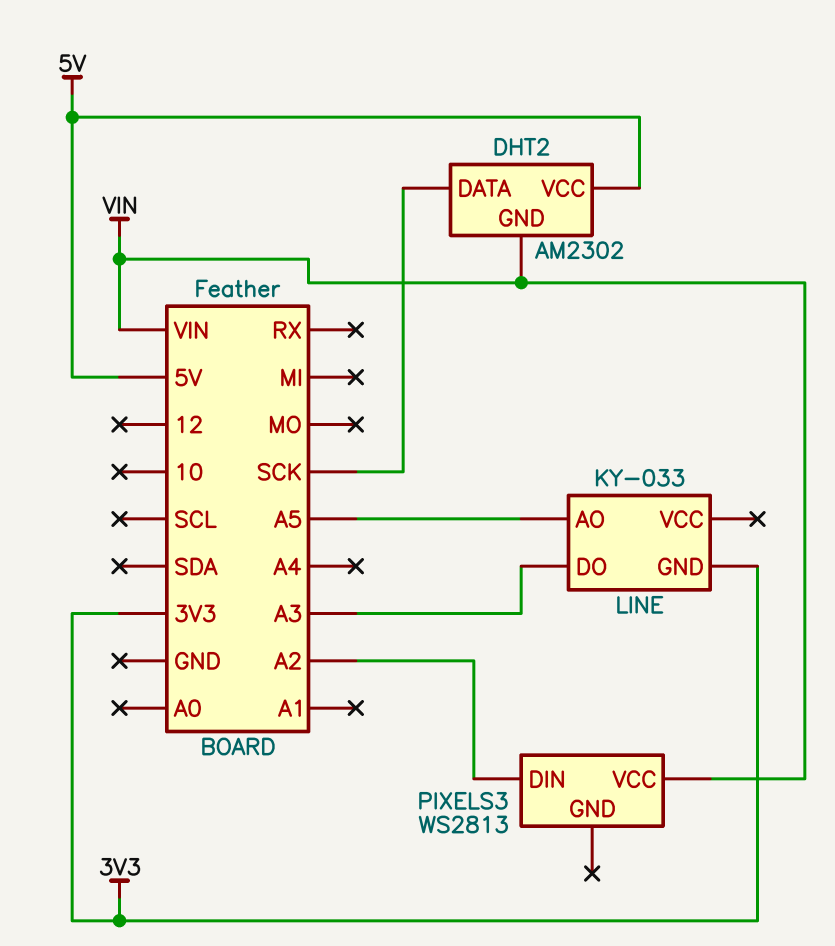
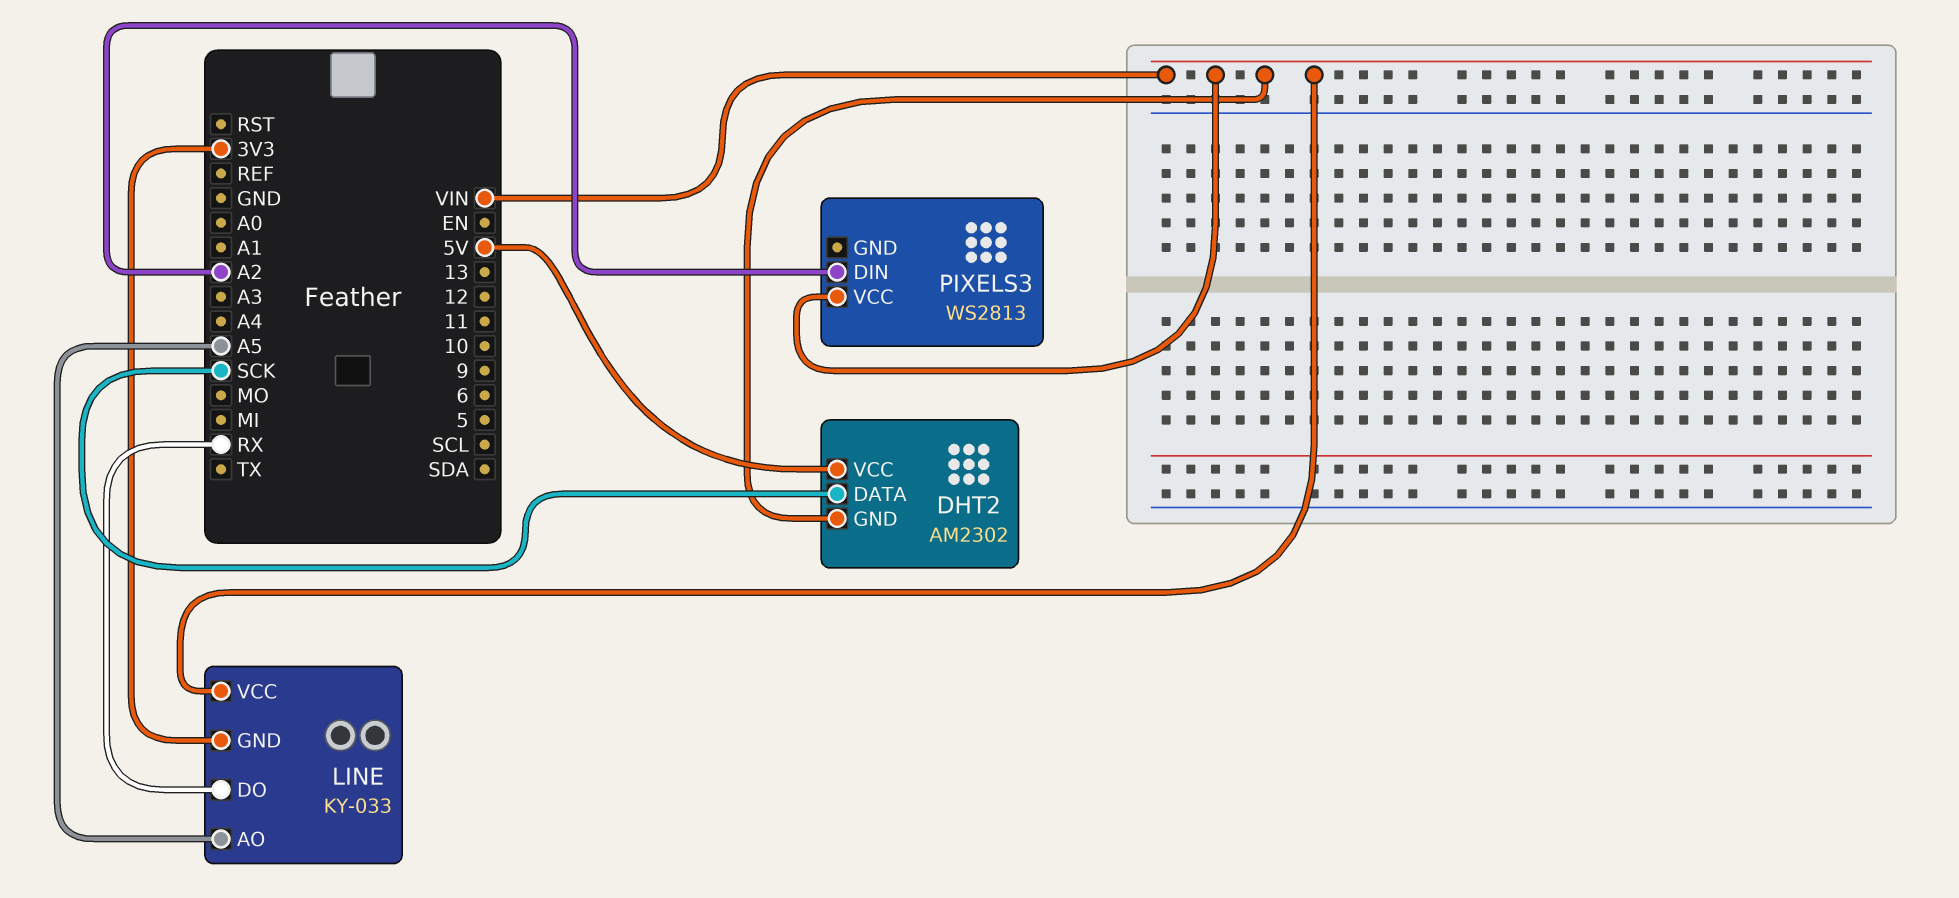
LINE pin DO: A3 -> RX
LINE pin VCC: none -> VIN

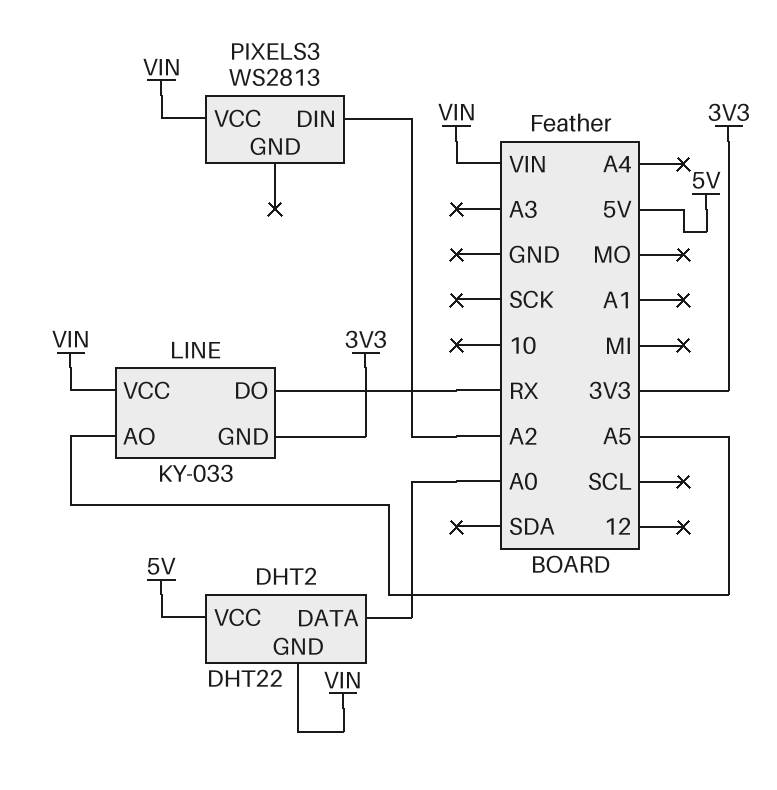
DHT2: AM2302 -> DHT22
DHT2 pin DATA: SCK -> A0

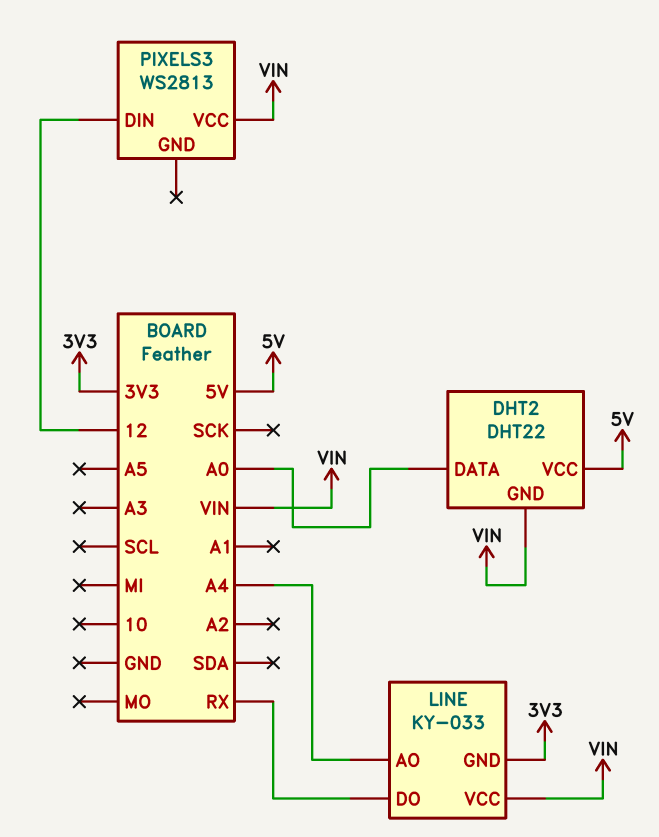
LINE pin AO: A5 -> A4
PIXELS3 pin DIN: A2 -> 12

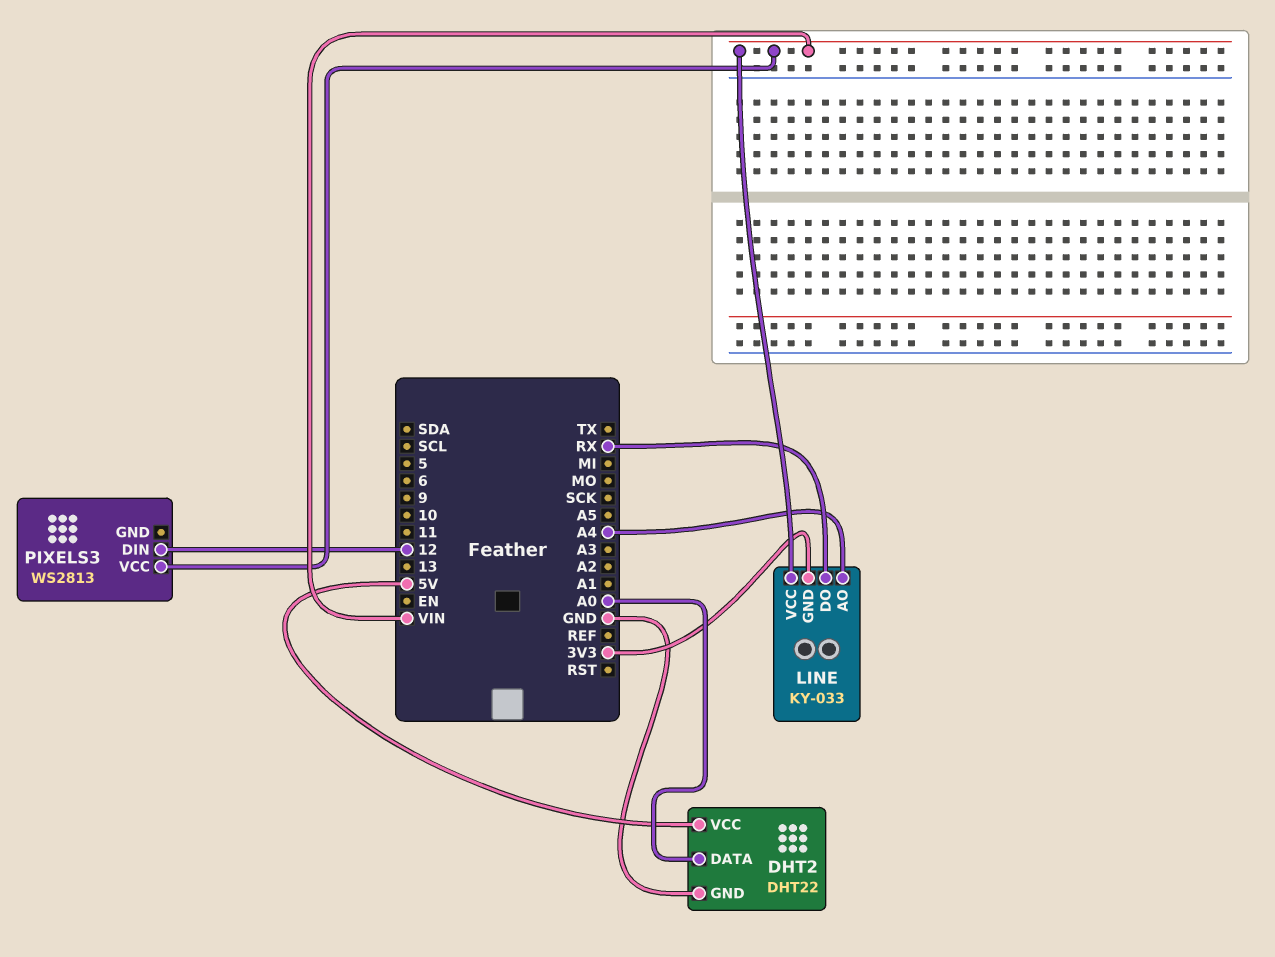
DHT2 pin GND: VIN -> GND

